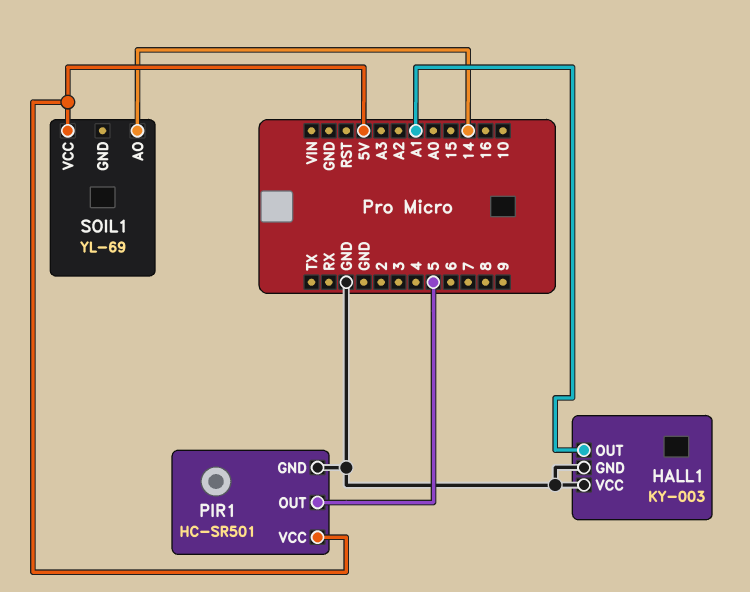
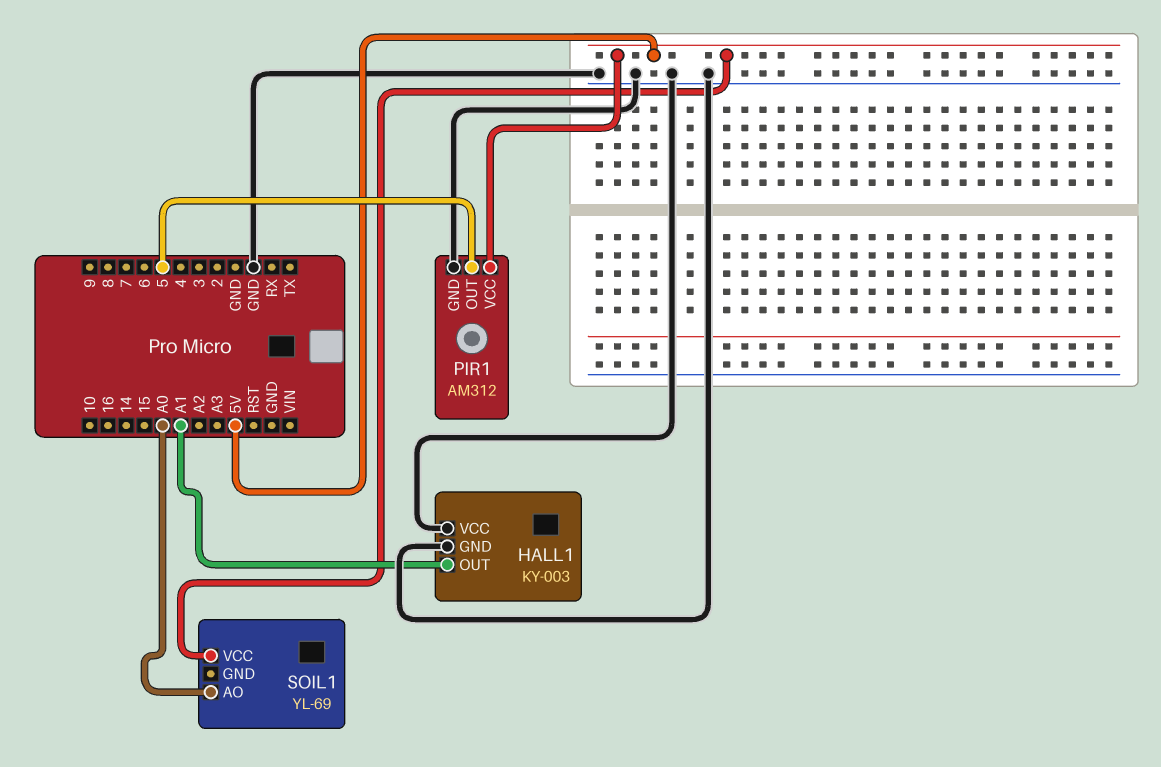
PIR1: HC-SR501 -> AM312
SOIL1 pin AO: 14 -> A0

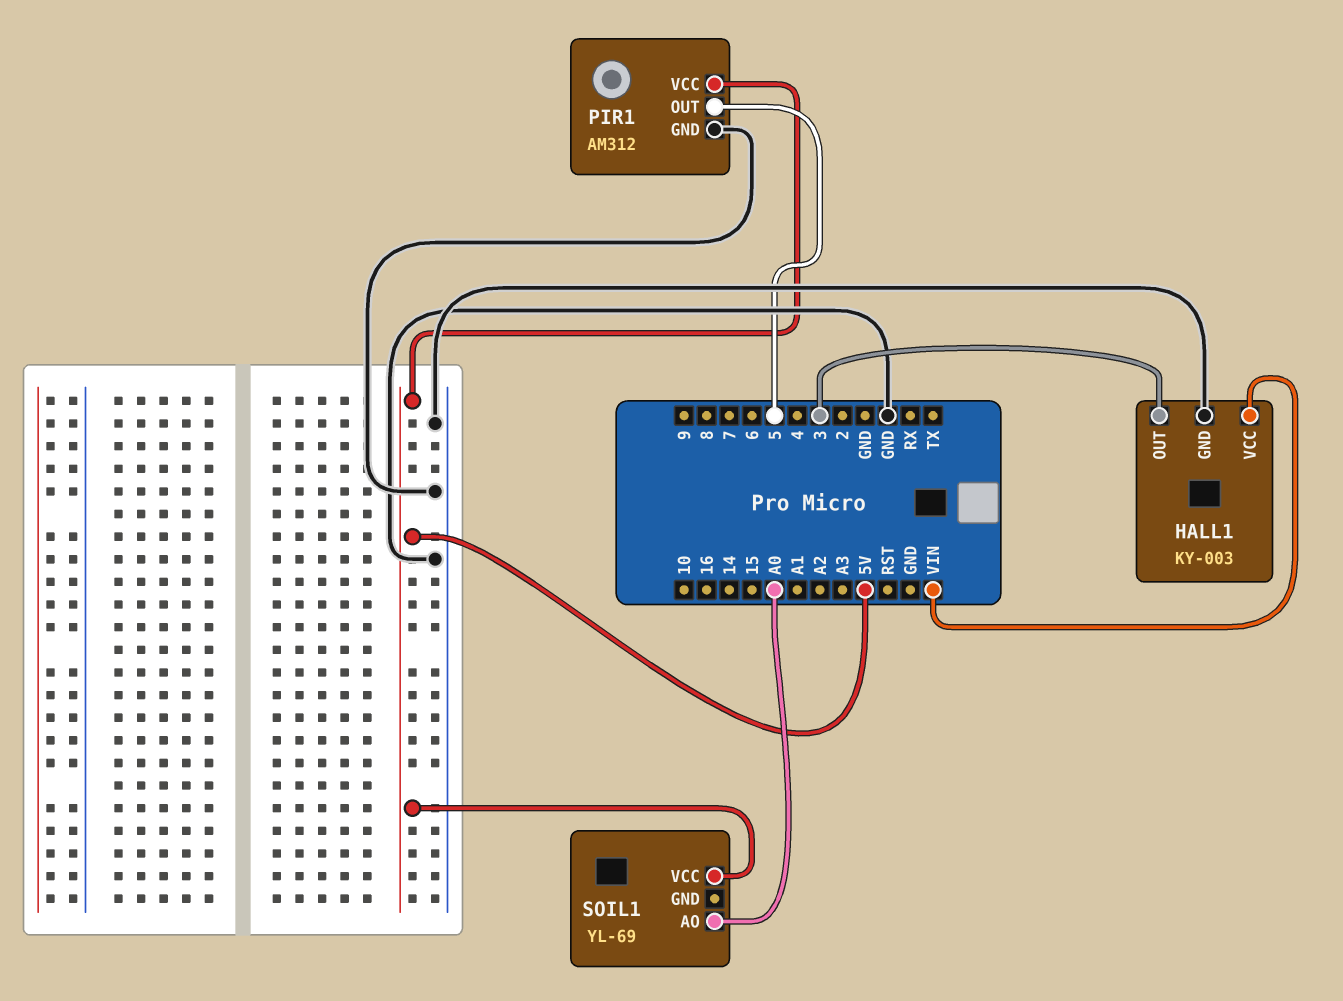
HALL1 pin OUT: A1 -> 3
HALL1 pin VCC: GND -> VIN

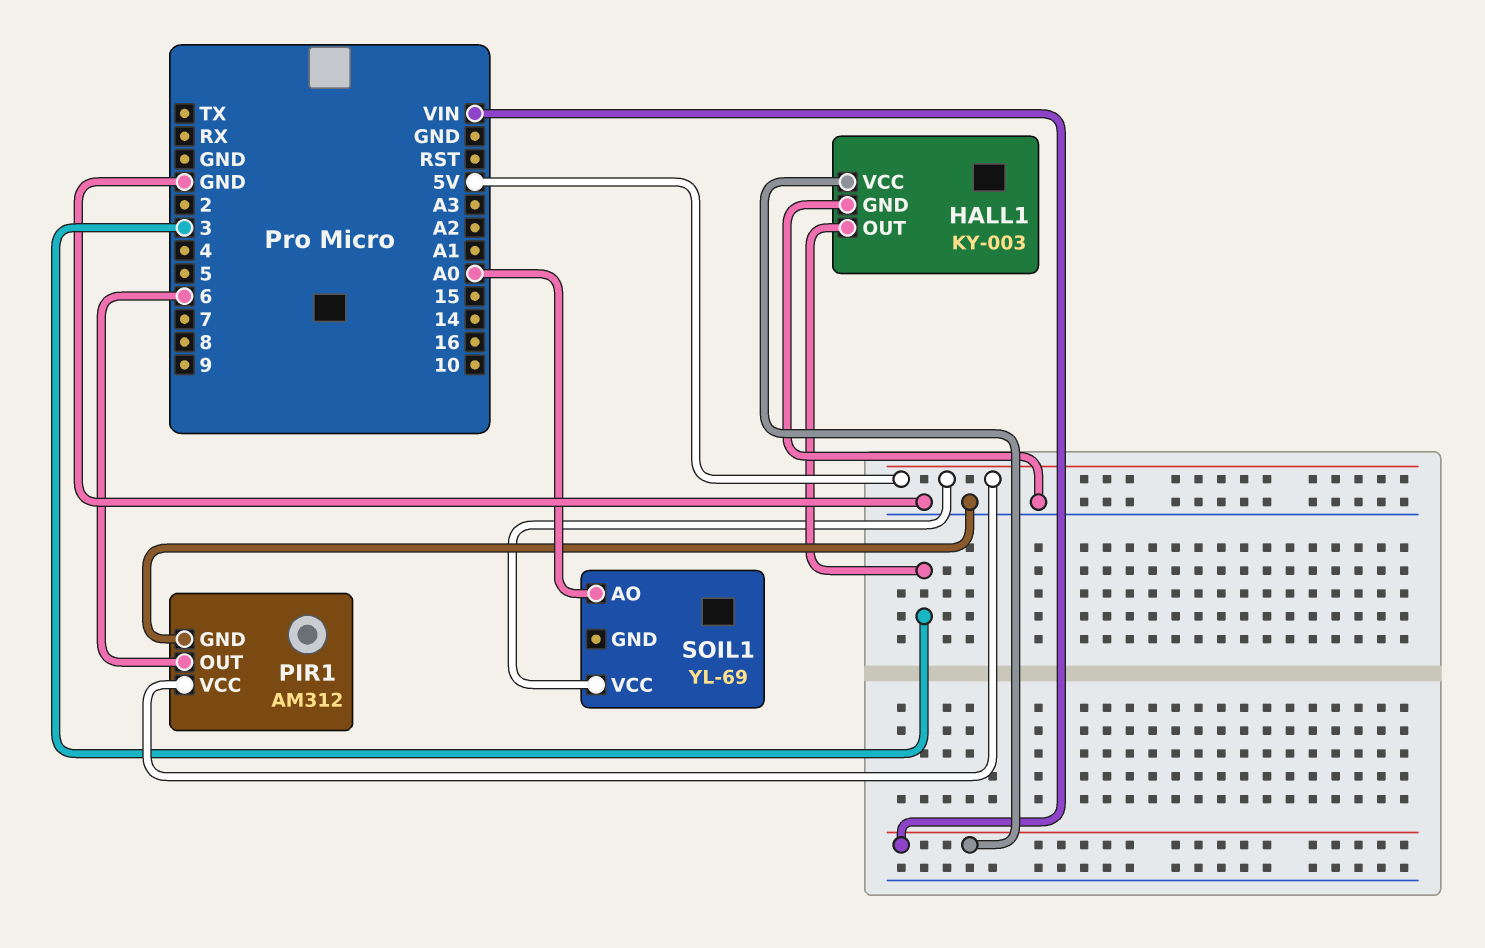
PIR1 pin OUT: 5 -> 6

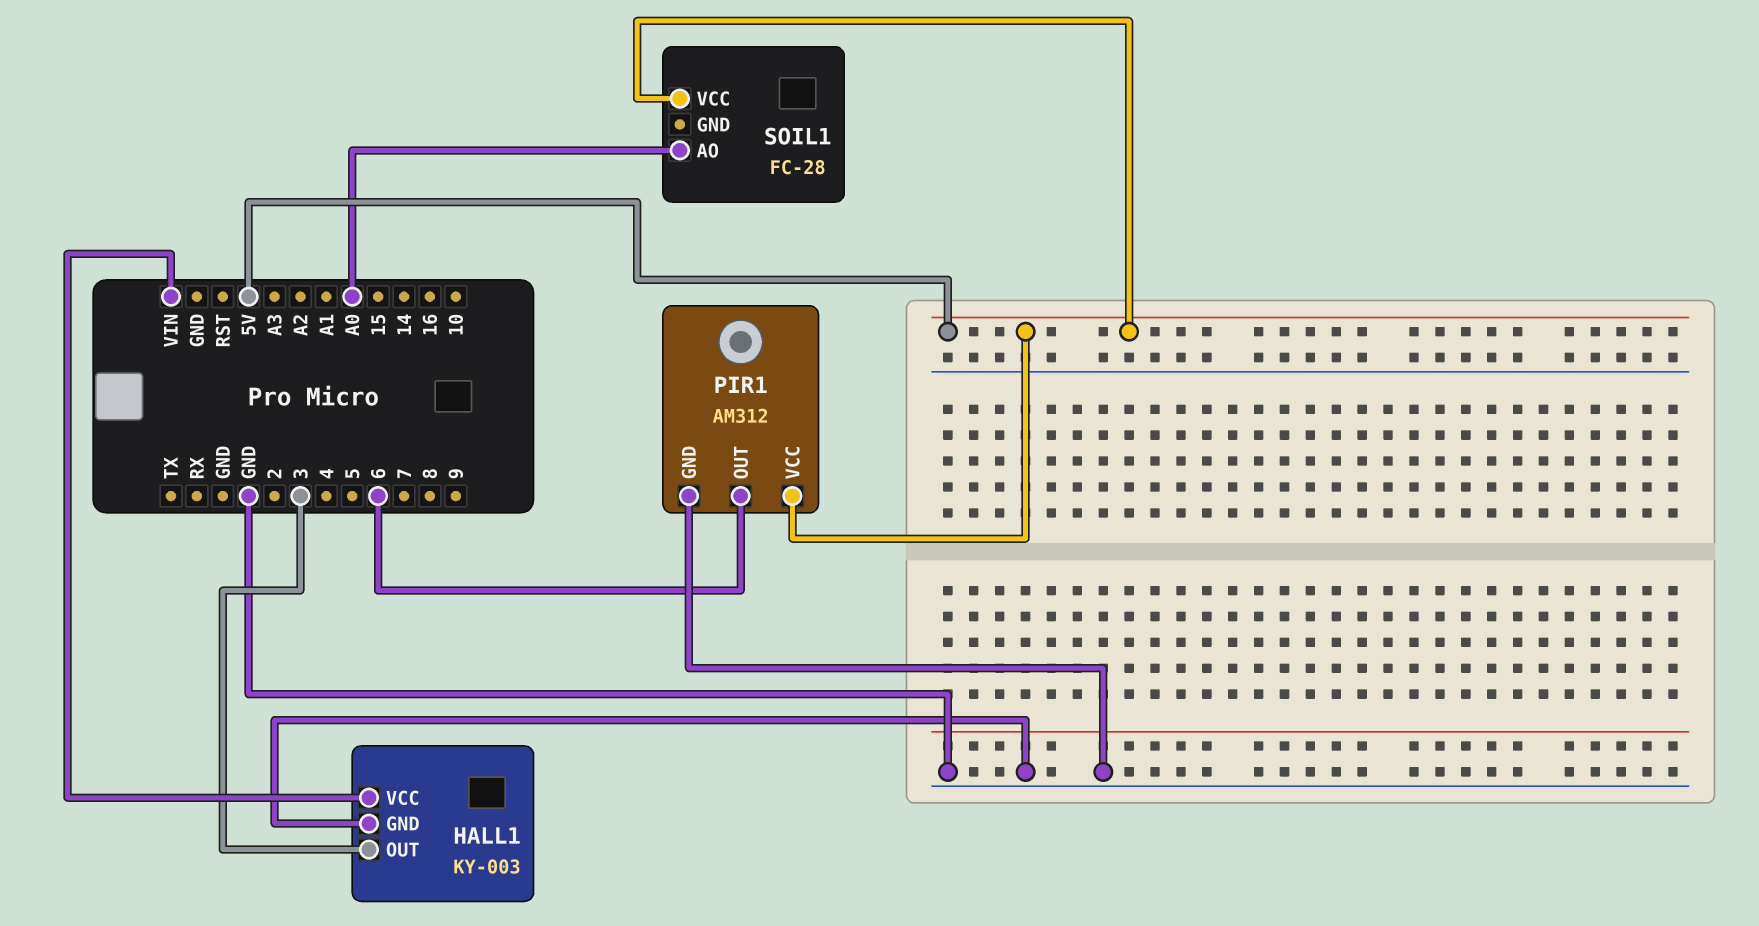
SOIL1: YL-69 -> FC-28

